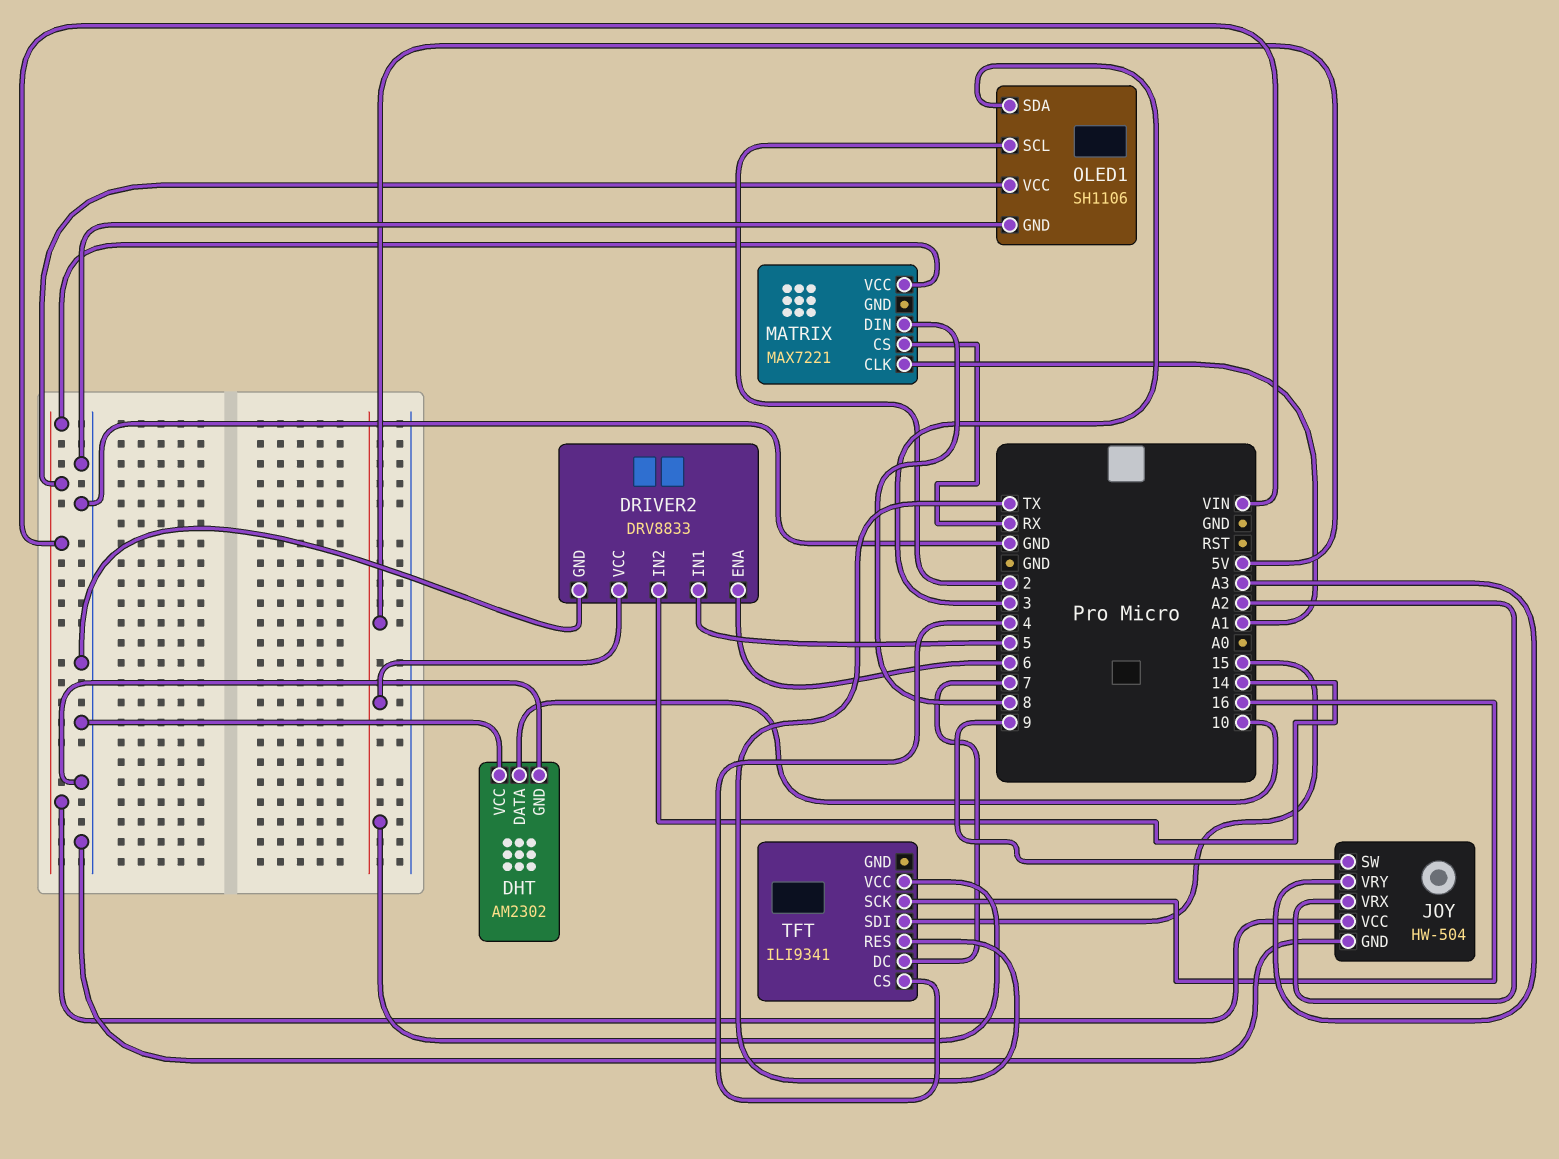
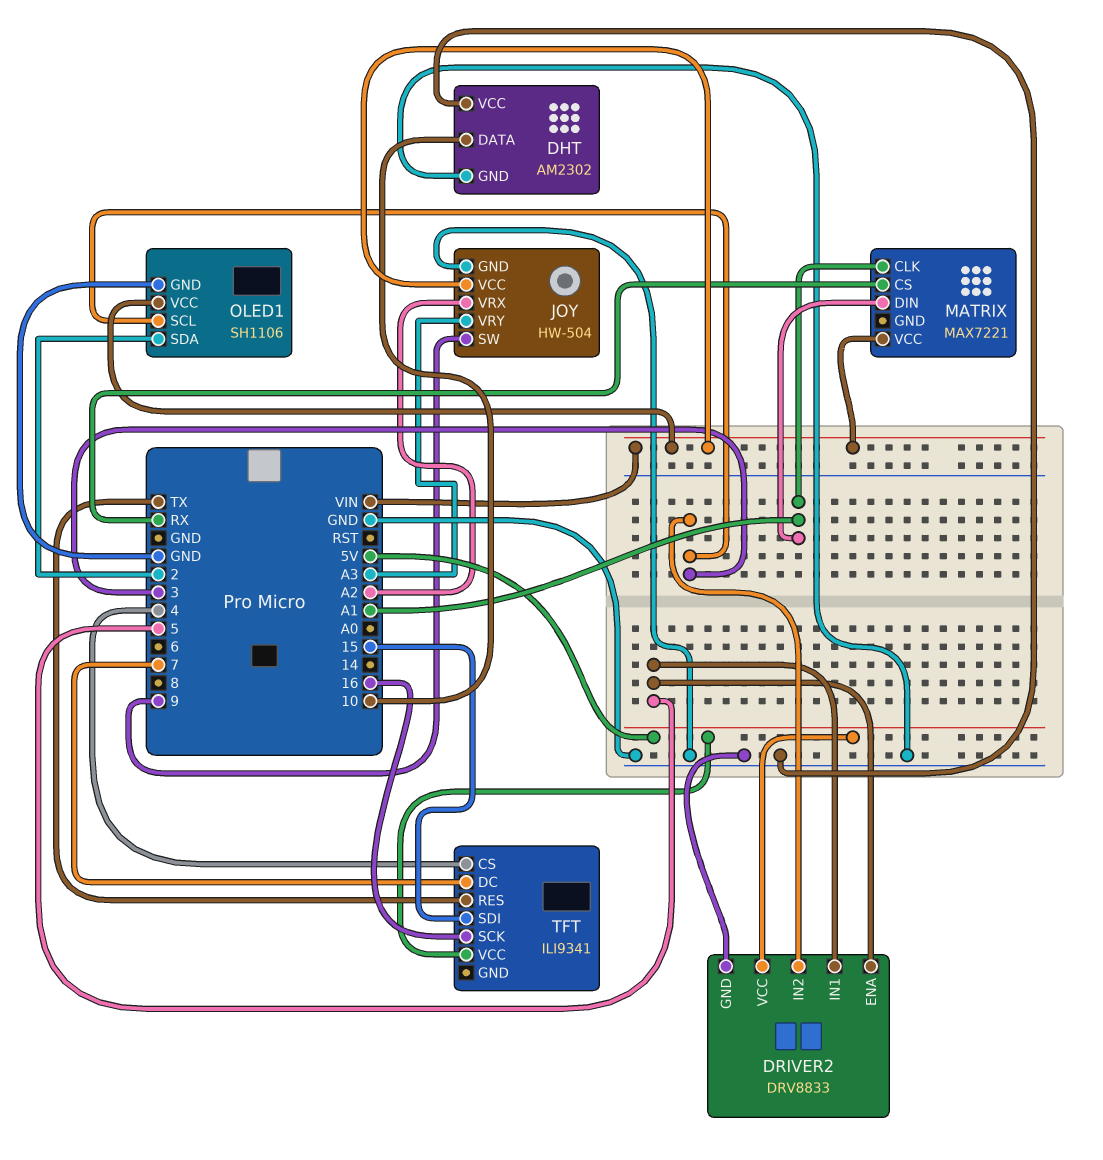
DRIVER2 pin ENA: 6 -> 5
DRIVER2 pin IN2: 14 -> 3
MATRIX pin DIN: 8 -> A1
OLED1 pin SCL: 2 -> 3
OLED1 pin SDA: 3 -> 2

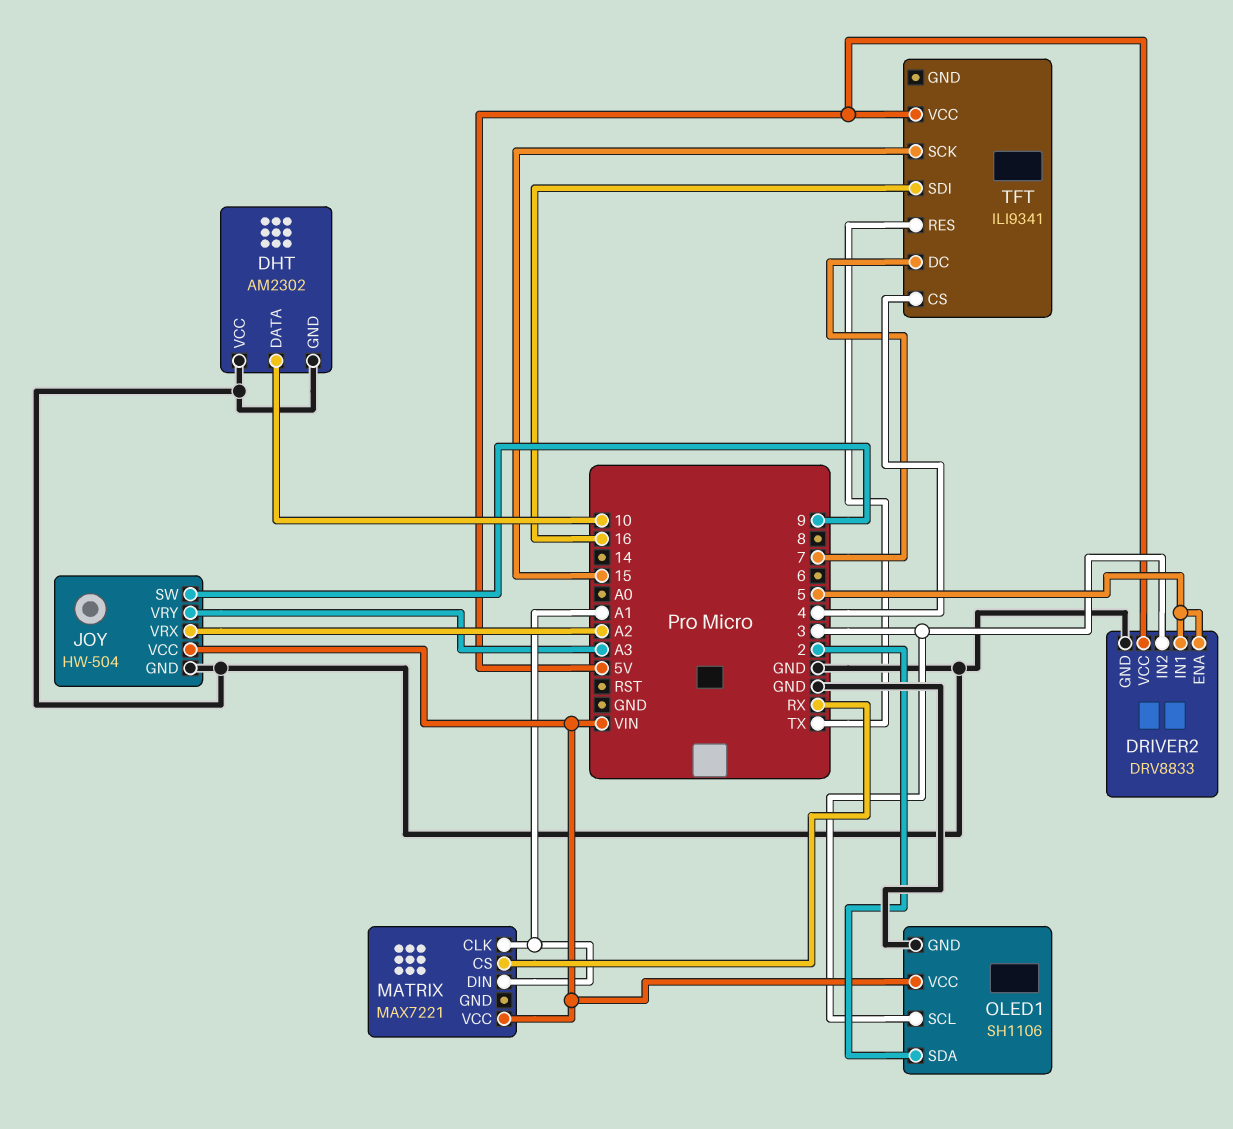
TFT pin SCK: 16 -> 15
TFT pin SDI: 15 -> 16

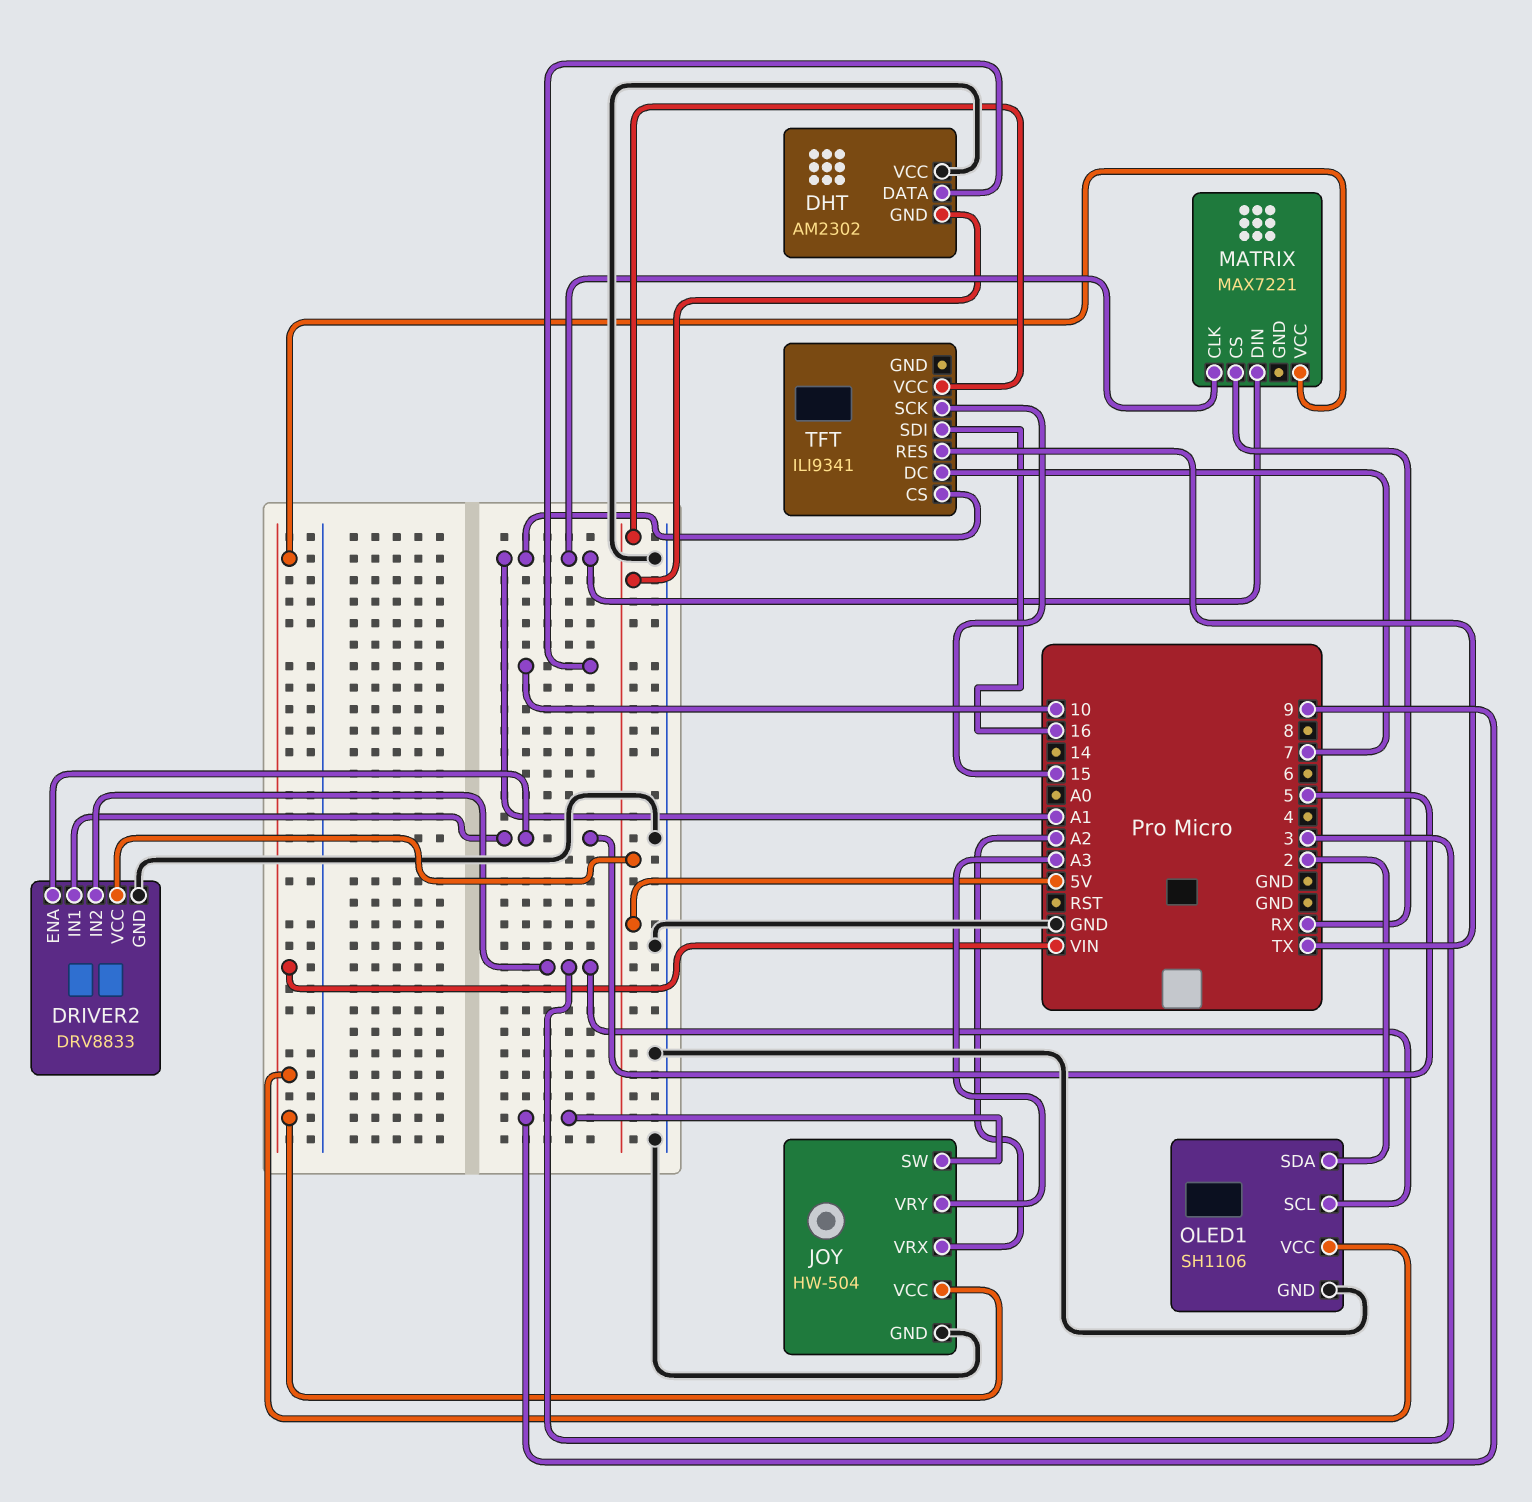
DHT pin GND: GND -> 5V
TFT pin CS: 4 -> A1

